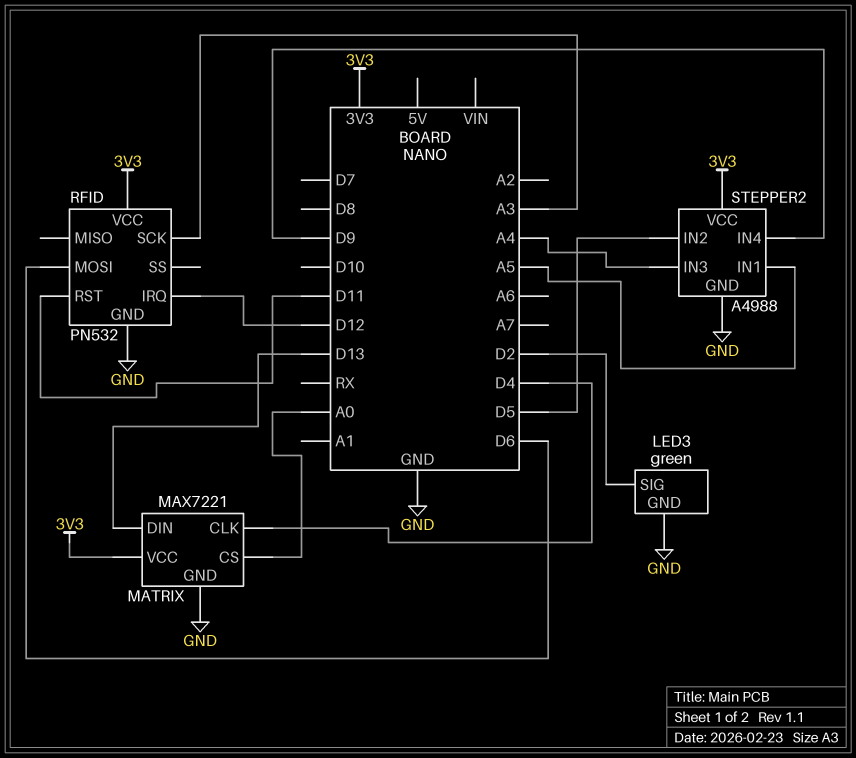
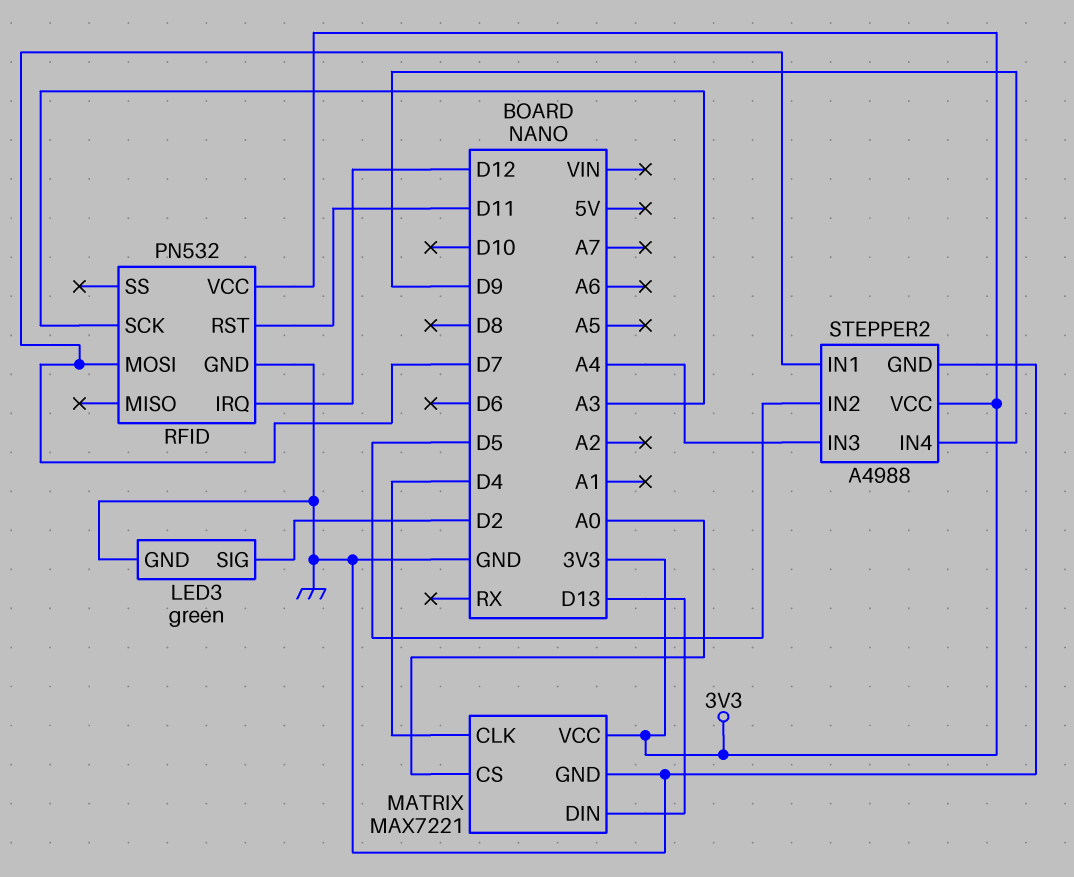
RFID pin MOSI: D6 -> D7
STEPPER2 pin IN1: A5 -> D7

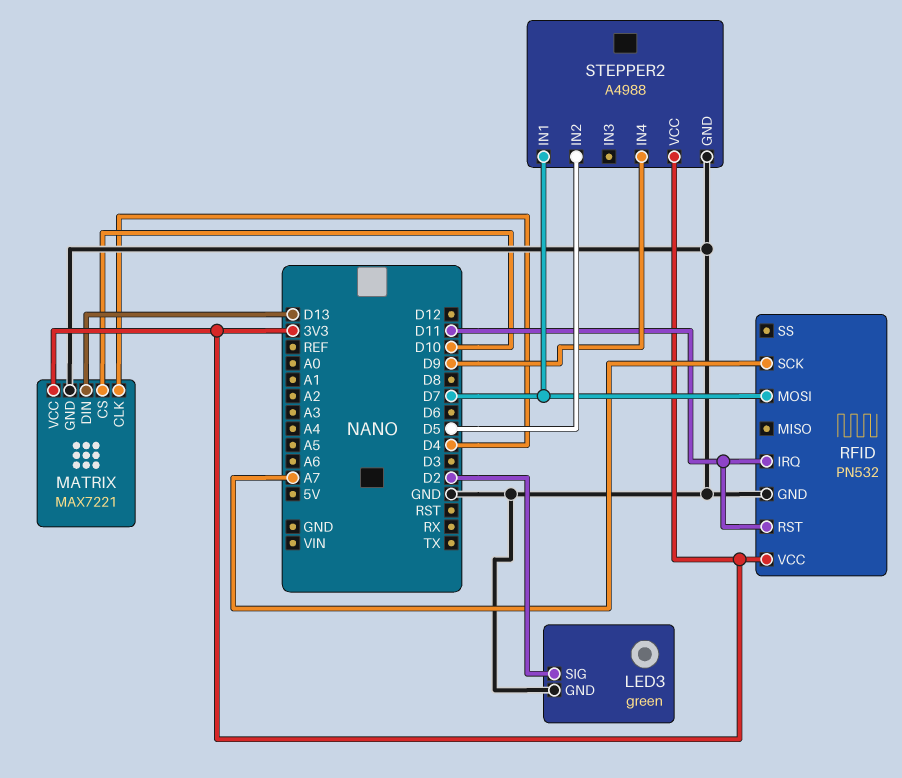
MATRIX pin CS: A0 -> D10
RFID pin IRQ: D12 -> D11
RFID pin SCK: A3 -> A7
STEPPER2 pin IN3: A4 -> none

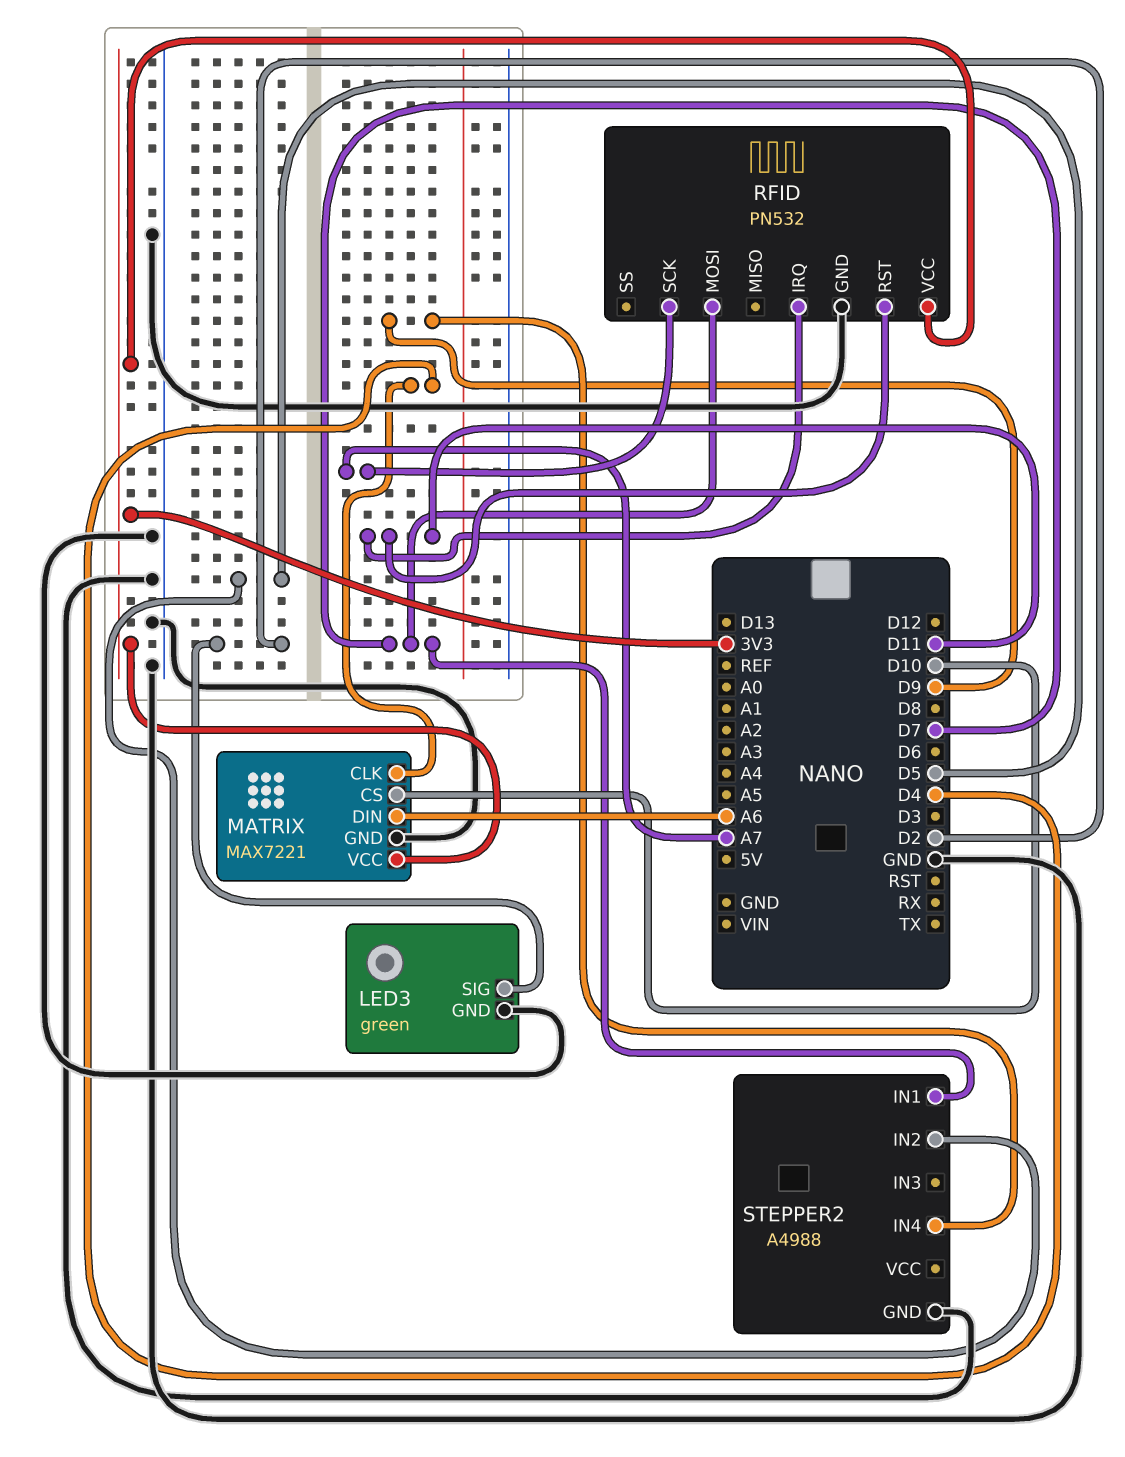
MATRIX pin DIN: D13 -> A6
STEPPER2 pin VCC: 3V3 -> none

